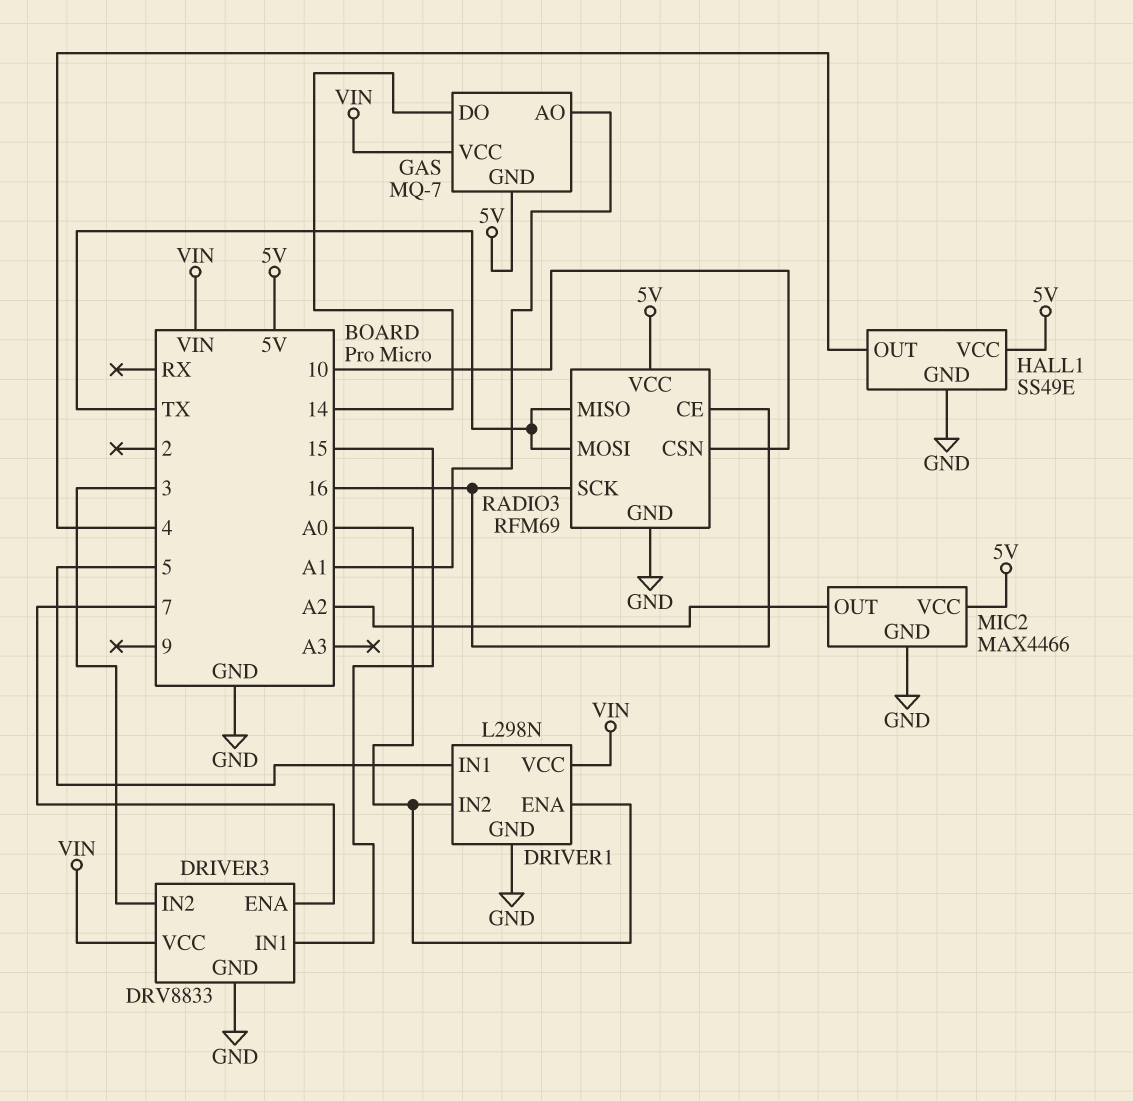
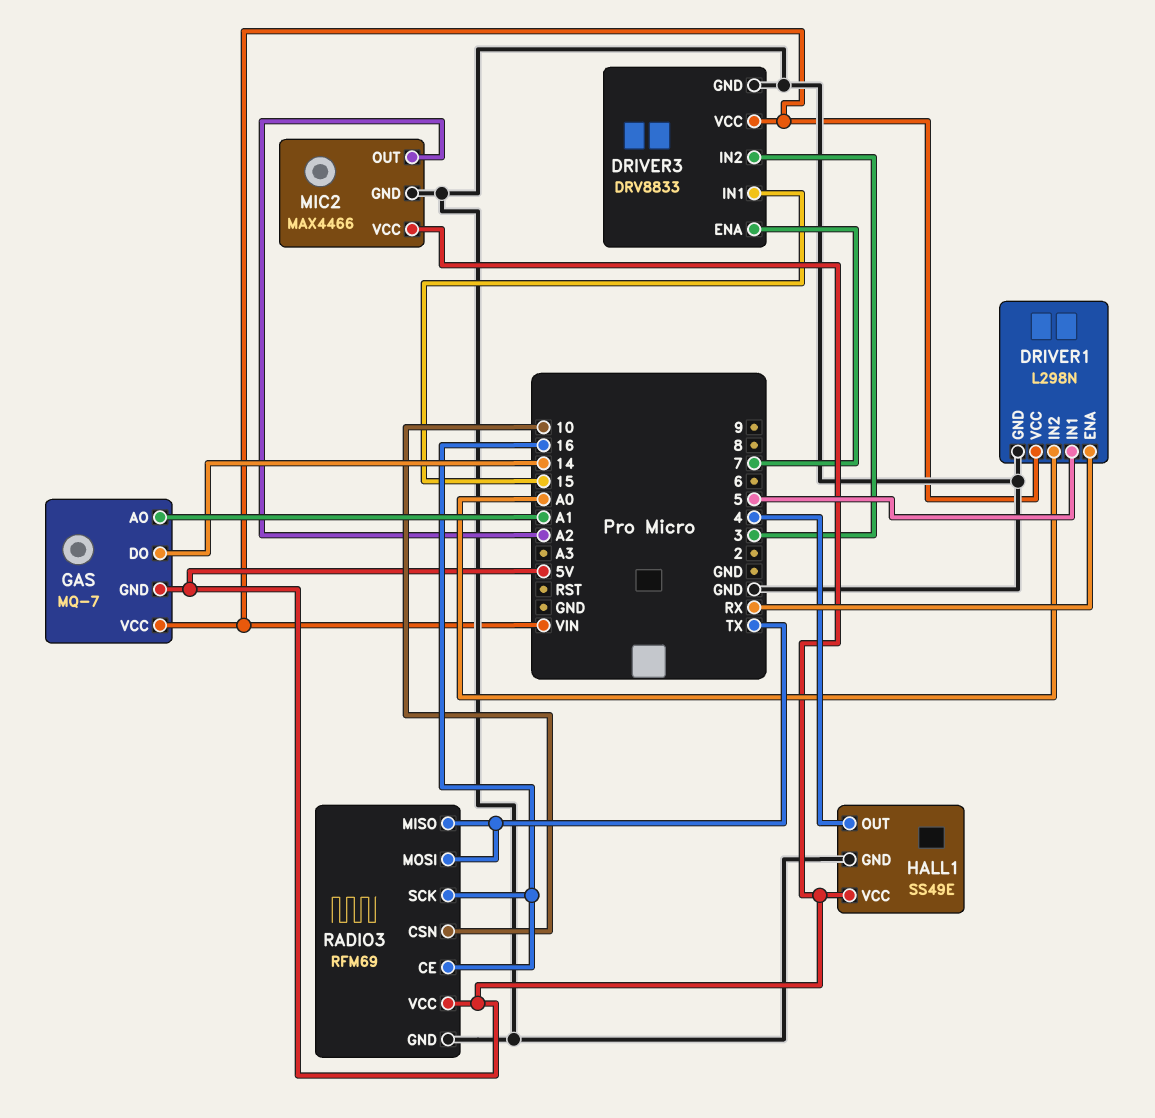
DRIVER1 pin ENA: A0 -> RX

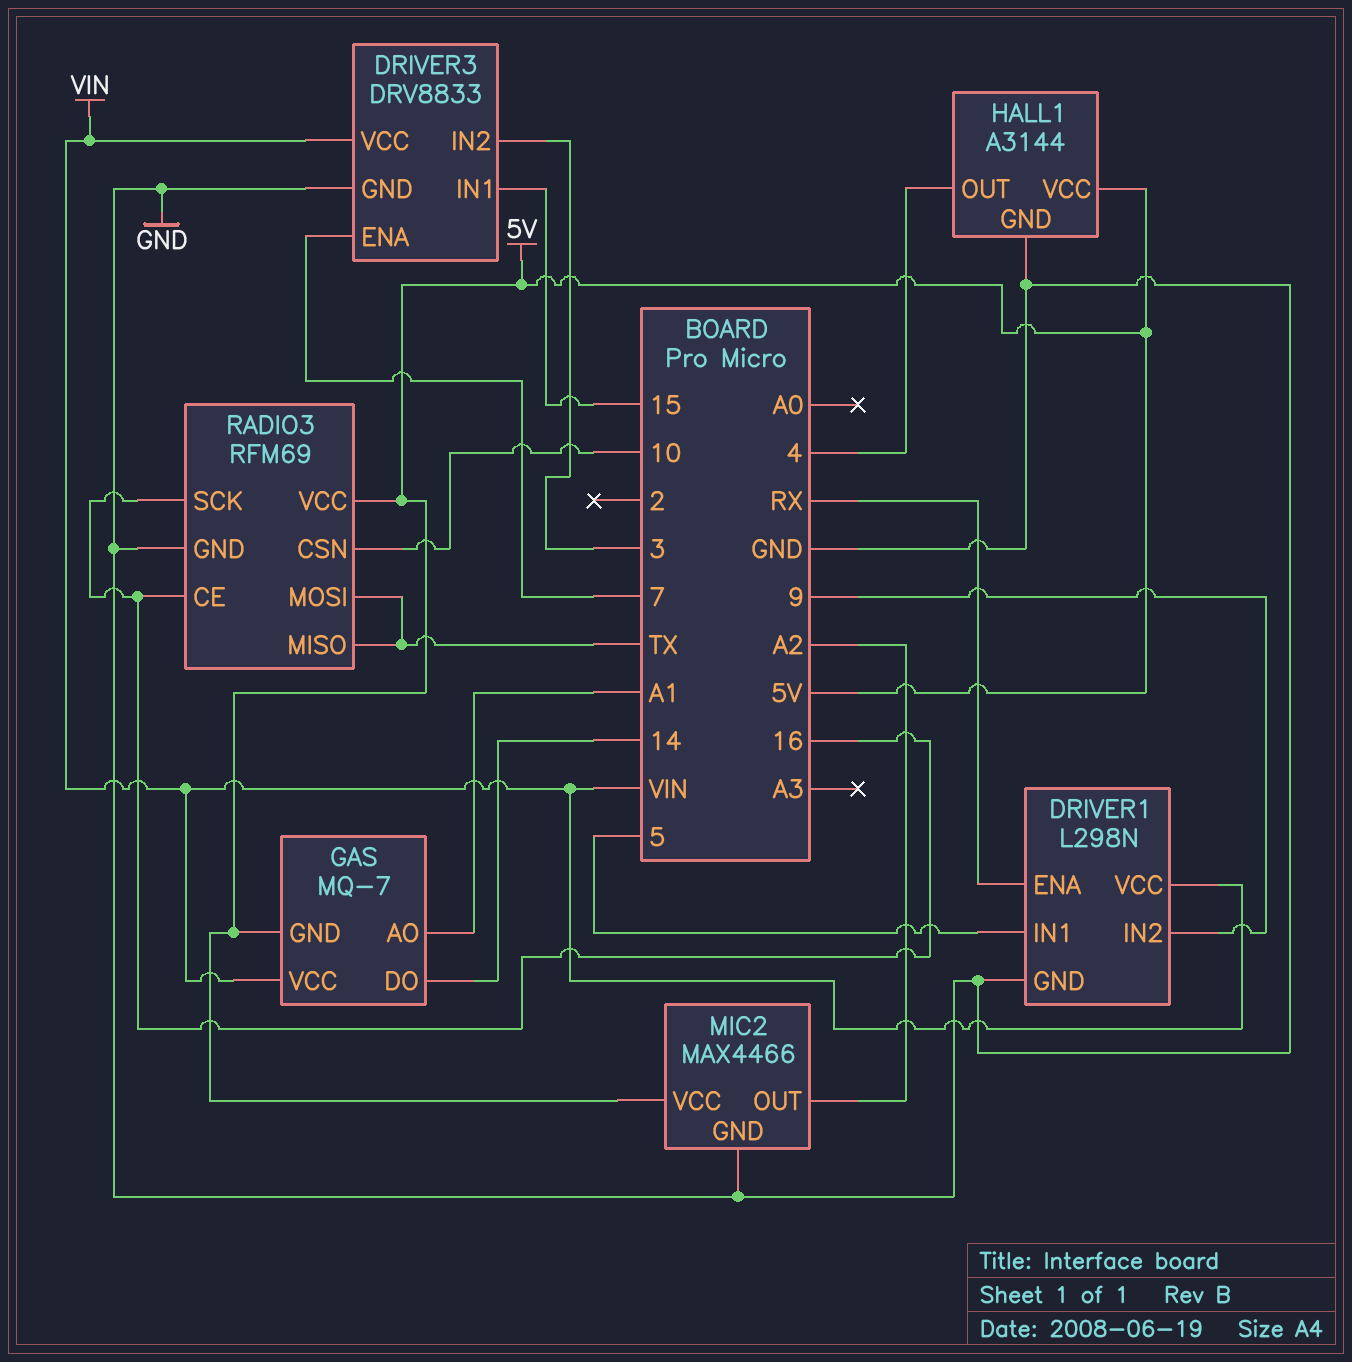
DRIVER1 pin IN2: A0 -> 9
HALL1: SS49E -> A3144

